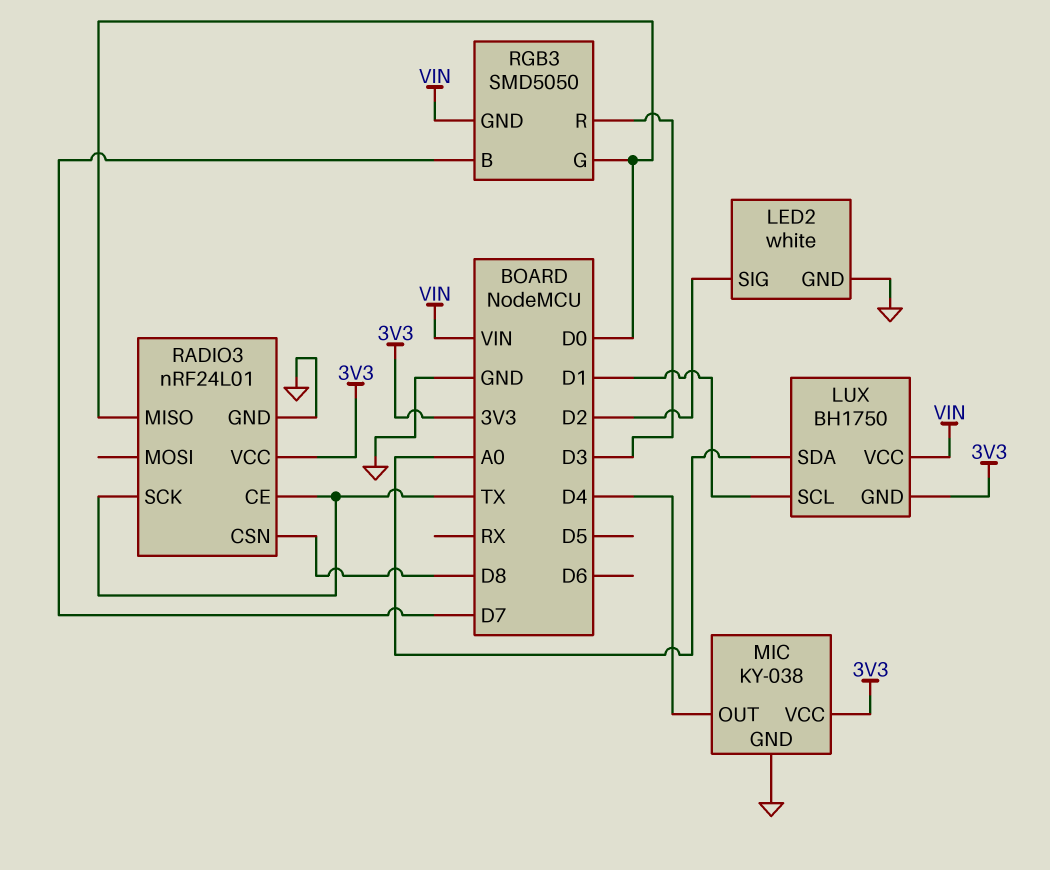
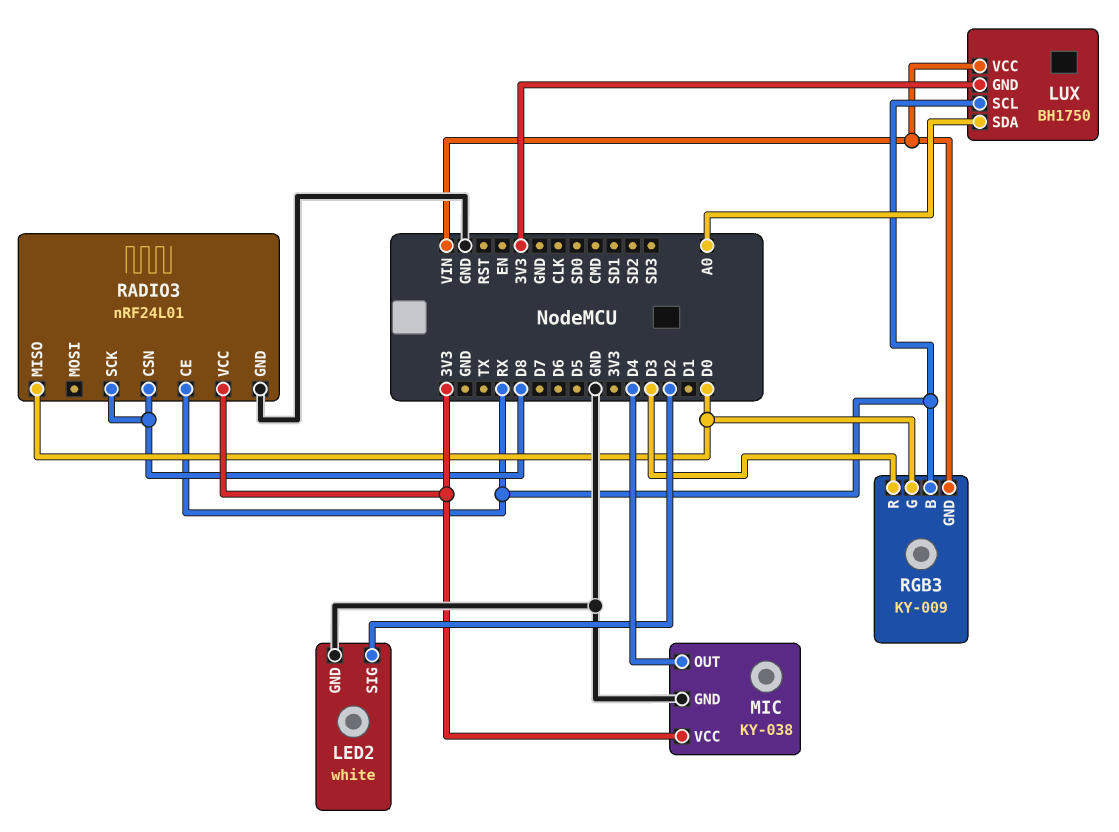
LUX pin SCL: D1 -> RX
RADIO3 pin CE: TX -> RX
RADIO3 pin SCK: TX -> D8
RGB3: SMD5050 -> KY-009
RGB3 pin B: D7 -> RX

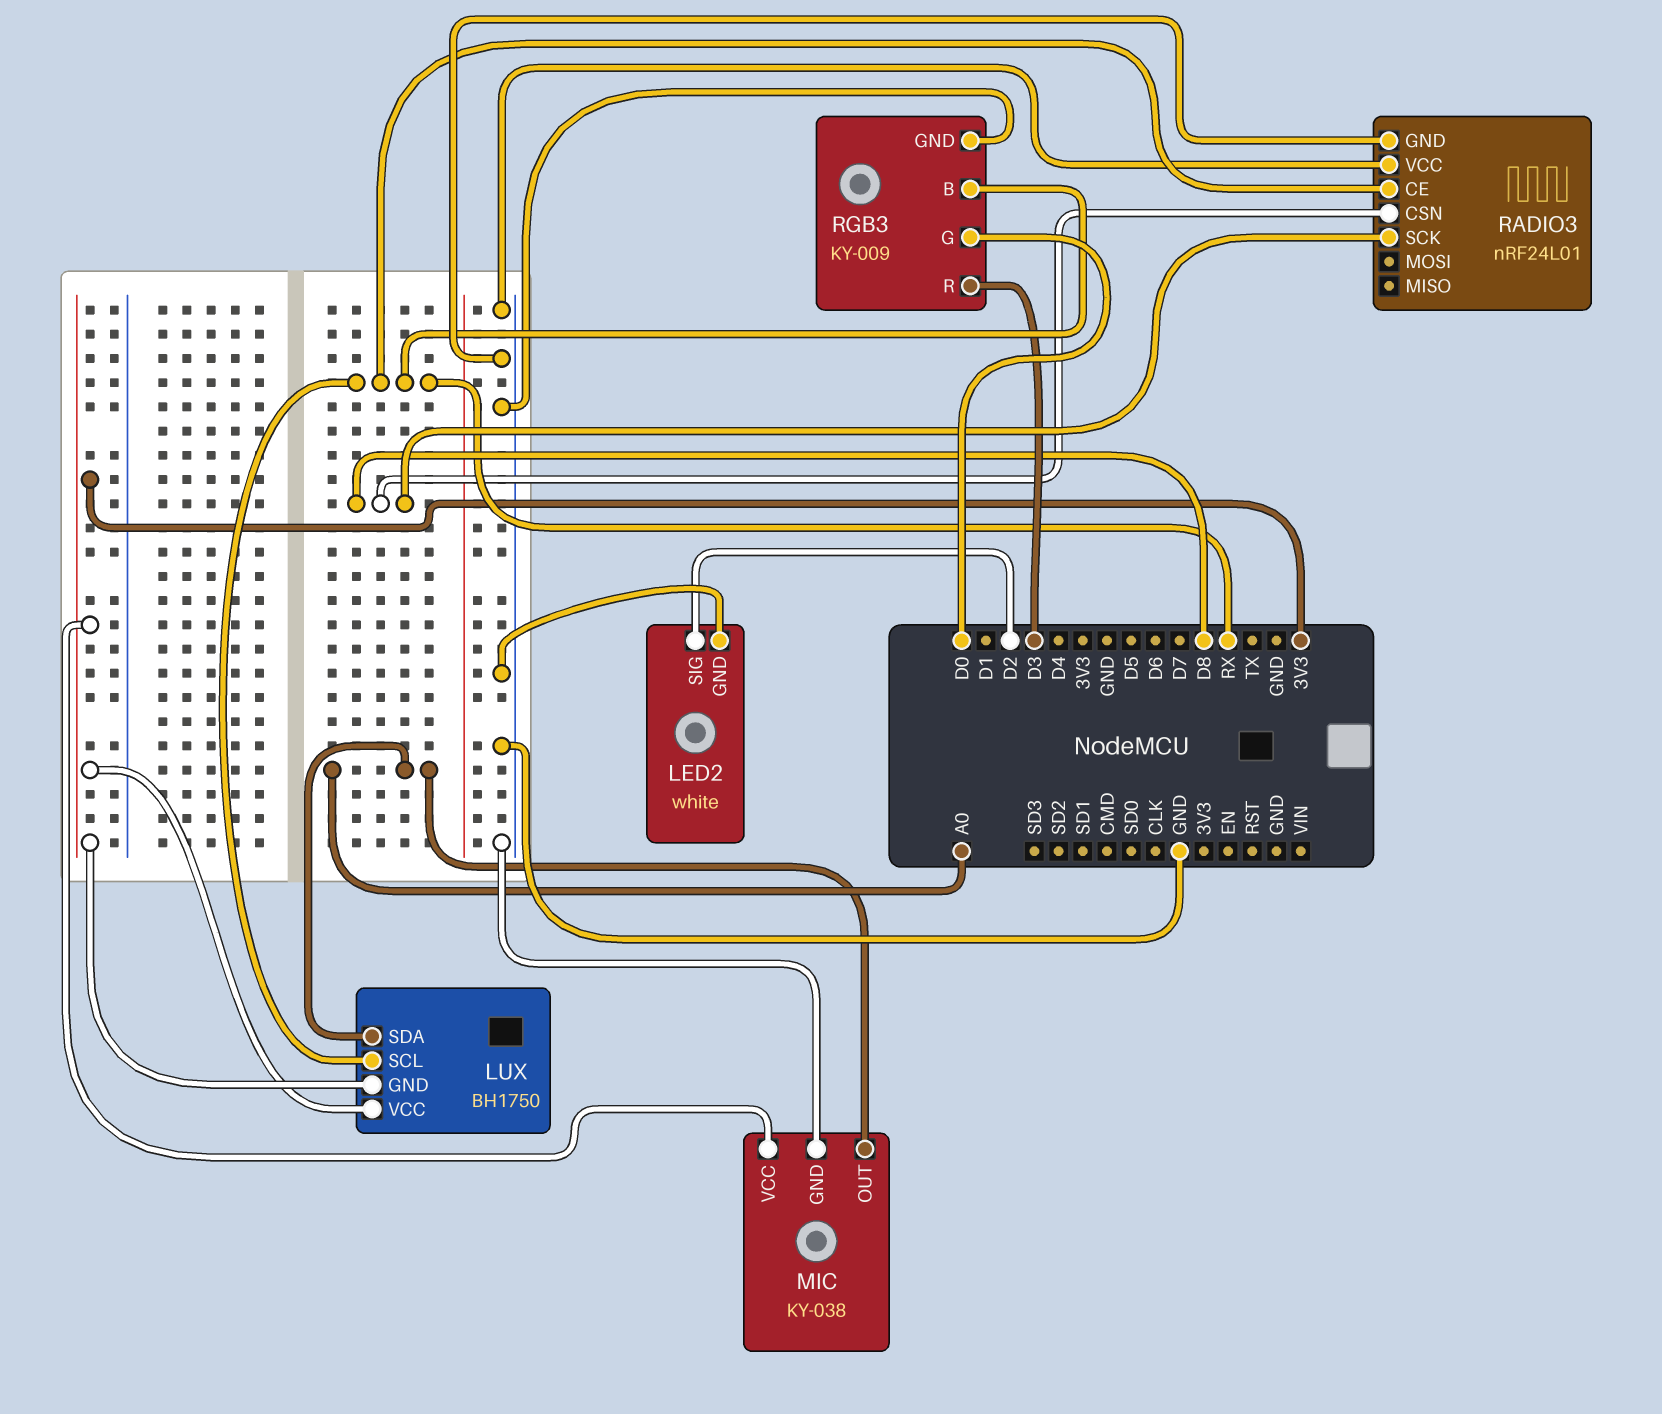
LUX pin VCC: VIN -> 3V3
MIC pin OUT: D4 -> A0
RADIO3 pin MISO: D0 -> none
RADIO3 pin VCC: 3V3 -> GND
RGB3 pin GND: VIN -> GND

